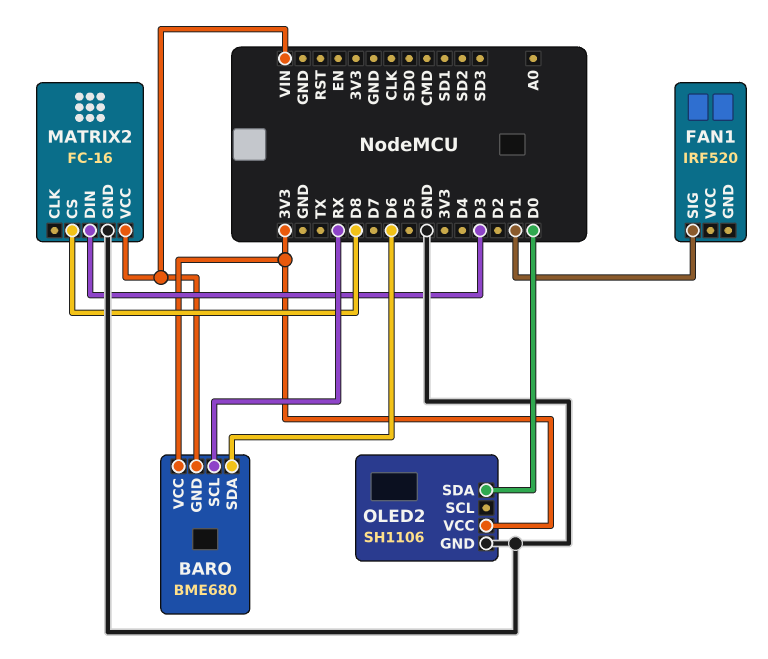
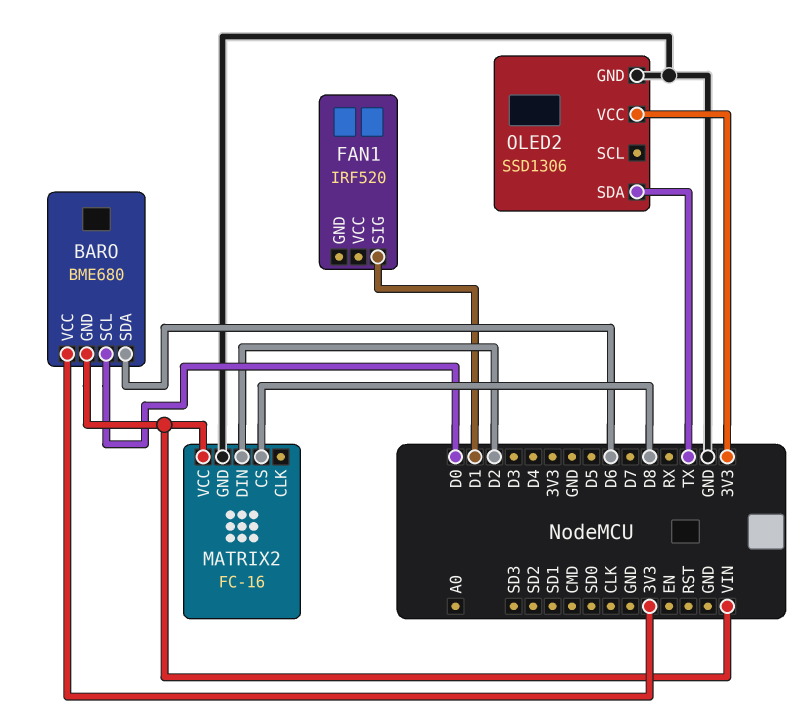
BARO pin SCL: RX -> D0
MATRIX2 pin DIN: D3 -> D2
OLED2: SH1106 -> SSD1306
OLED2 pin SDA: D0 -> TX

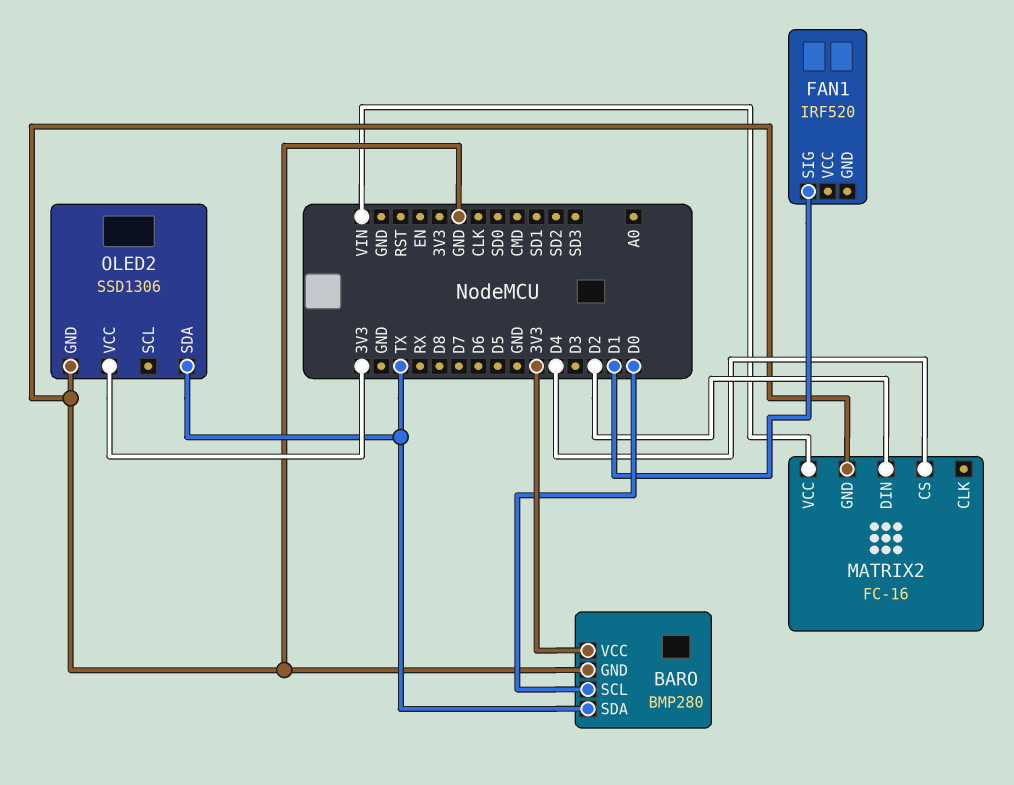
BARO: BME680 -> BMP280
BARO pin GND: VIN -> GND
BARO pin SDA: D6 -> TX
MATRIX2 pin CS: D8 -> D4

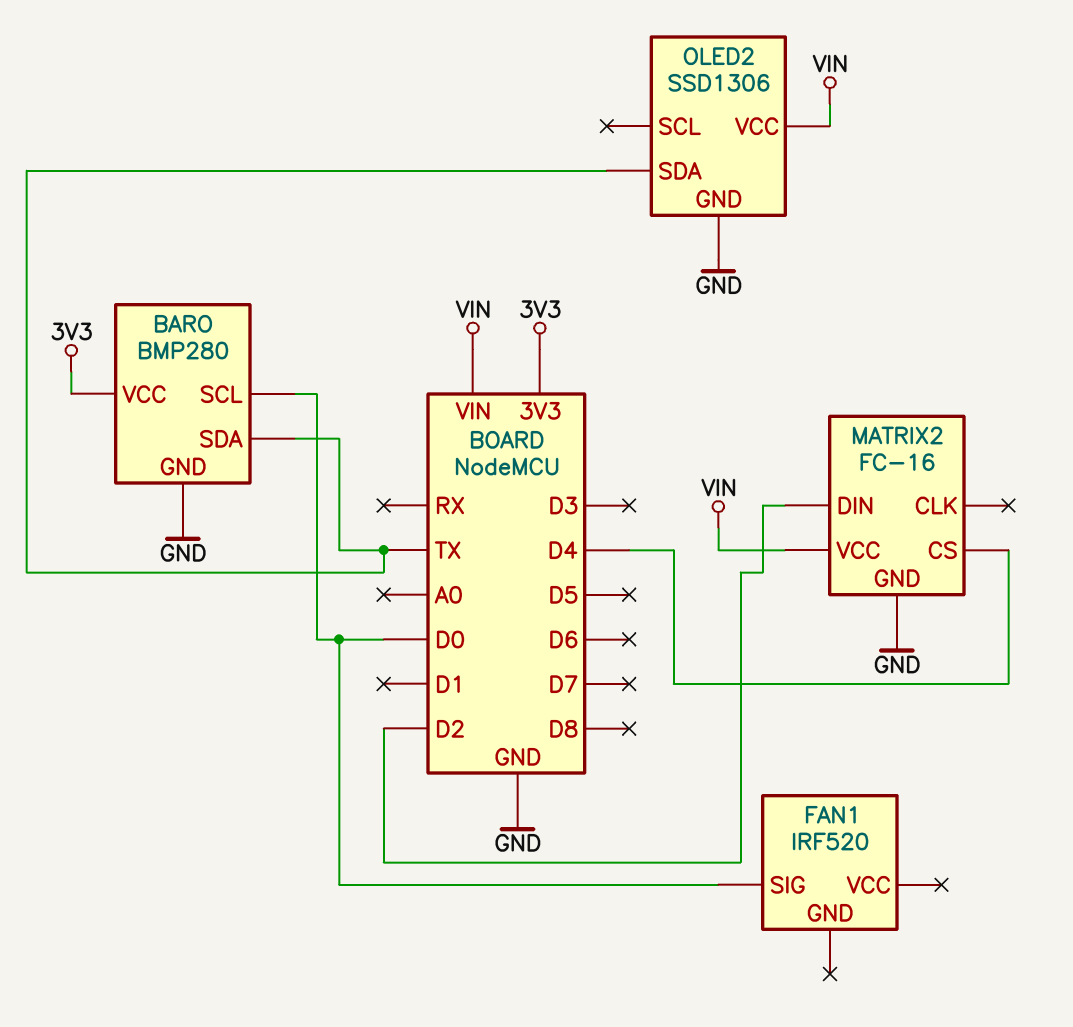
FAN1 pin SIG: D1 -> D0
OLED2 pin VCC: 3V3 -> VIN

